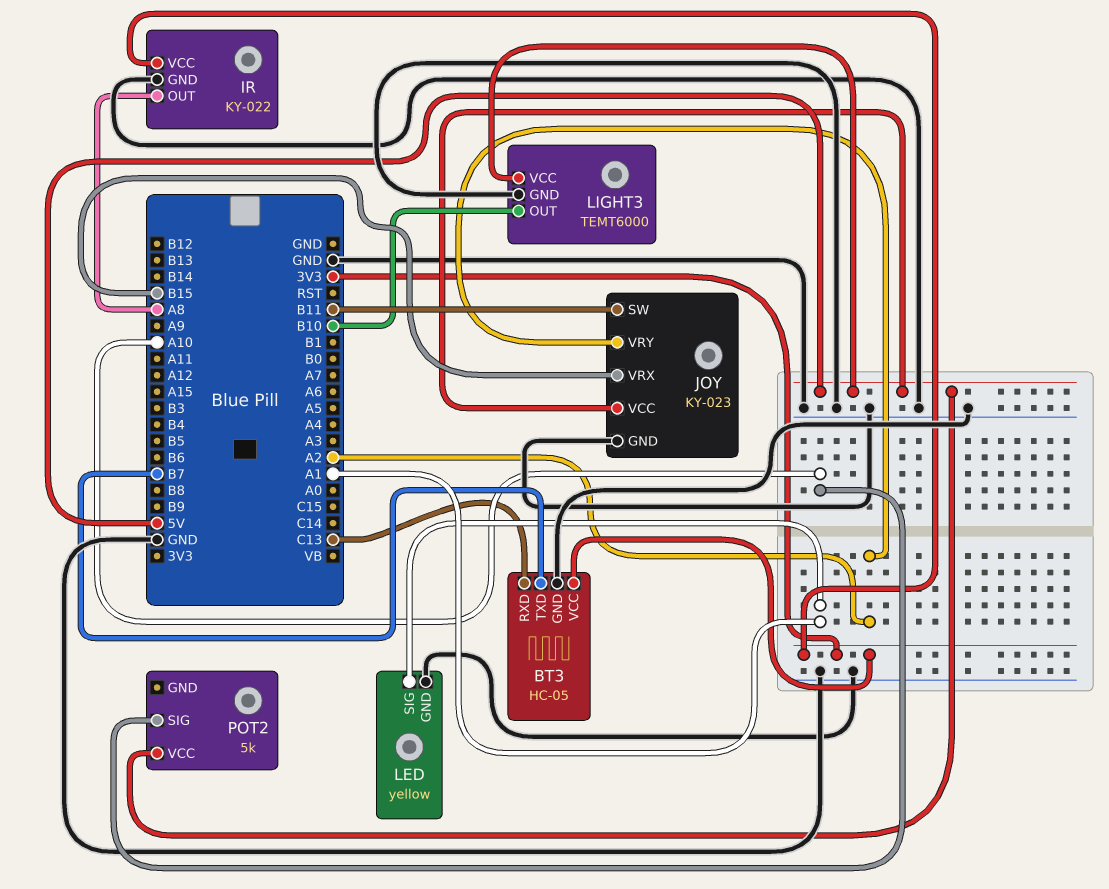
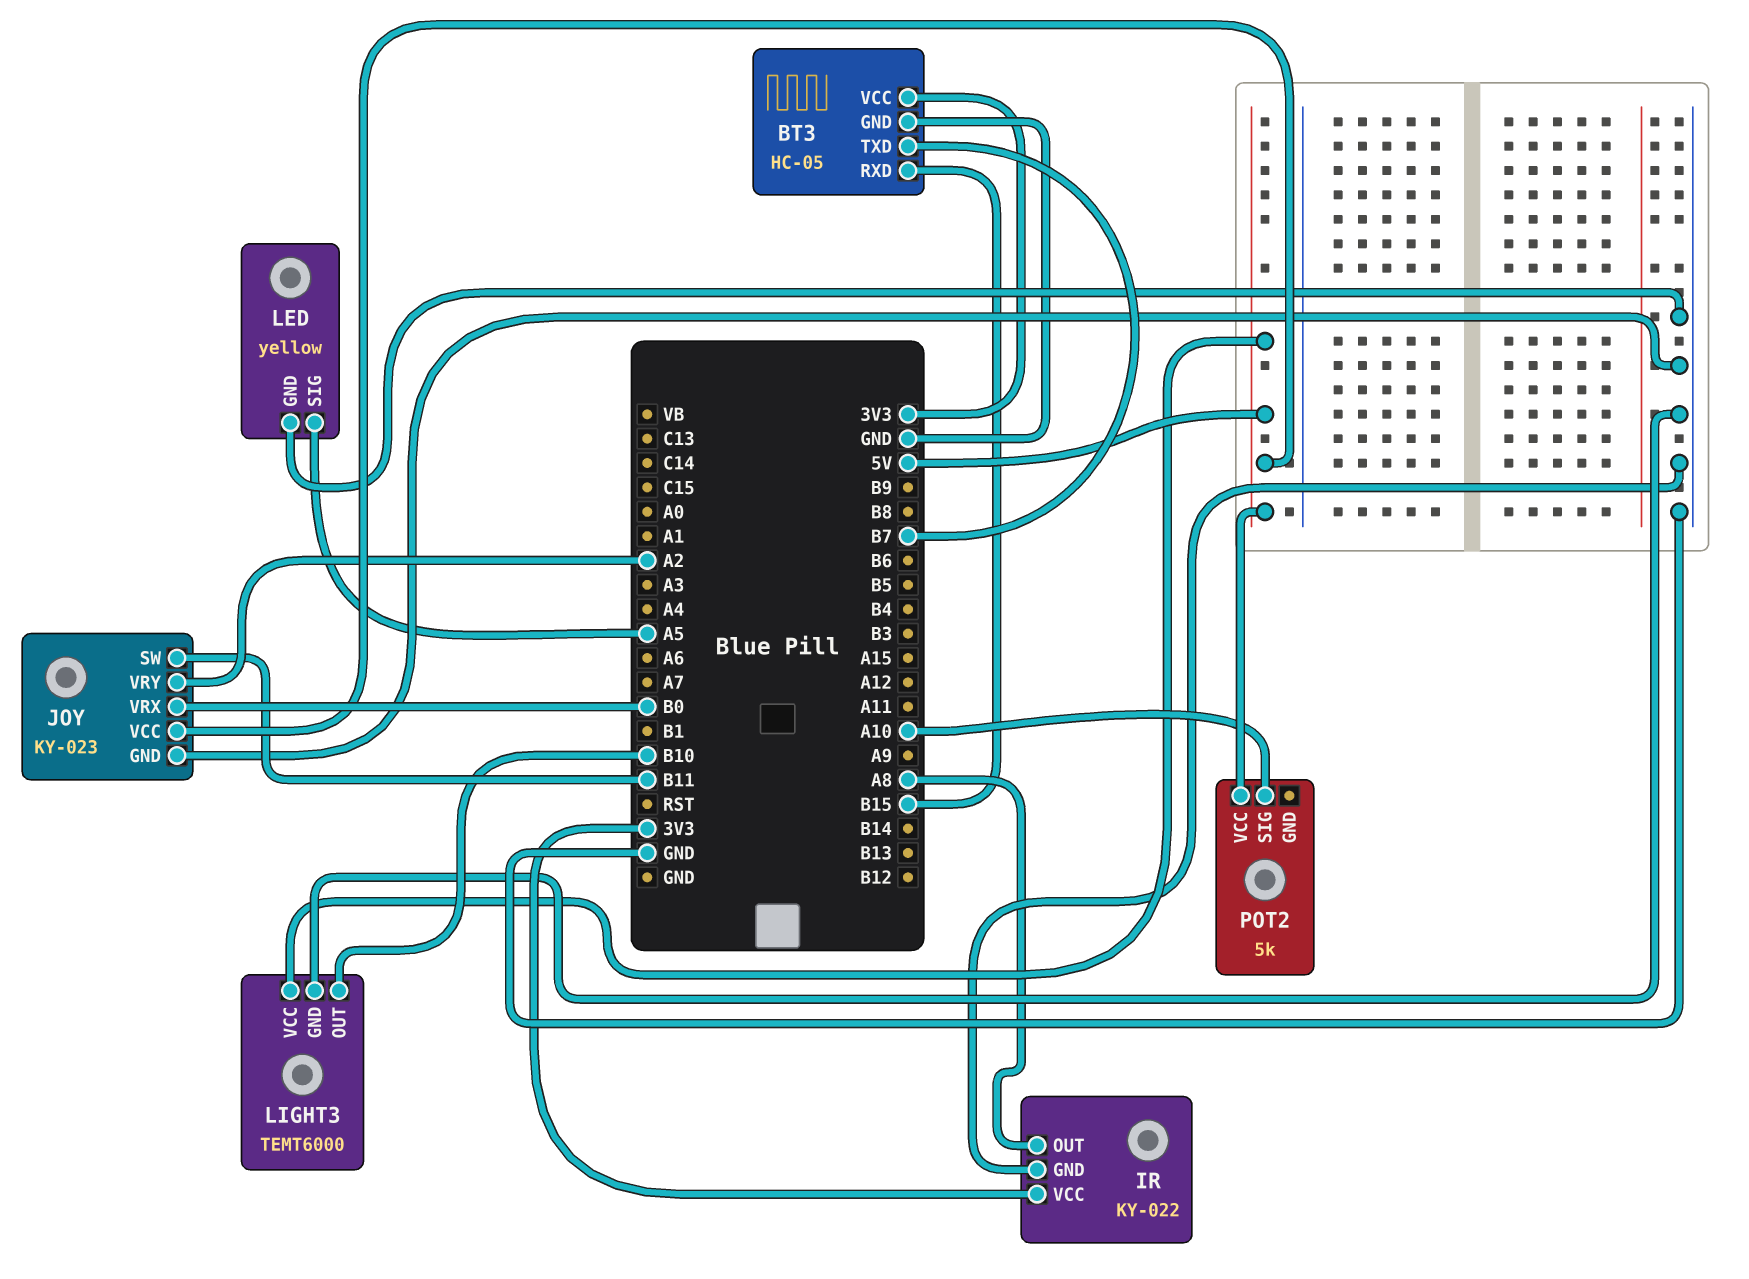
BT3 pin RXD: C13 -> B15
JOY pin VRX: B15 -> B0
LED pin SIG: A1 -> A5

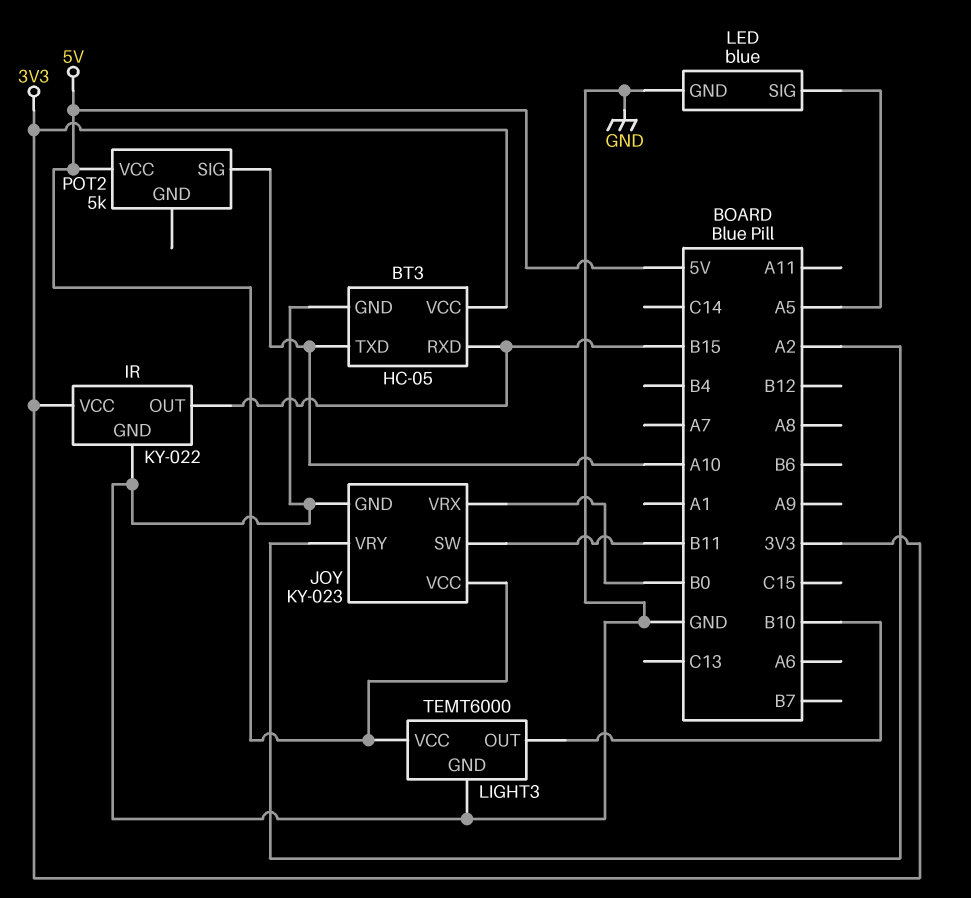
BT3 pin TXD: B7 -> A10
IR pin OUT: A8 -> B15
LED: yellow -> blue

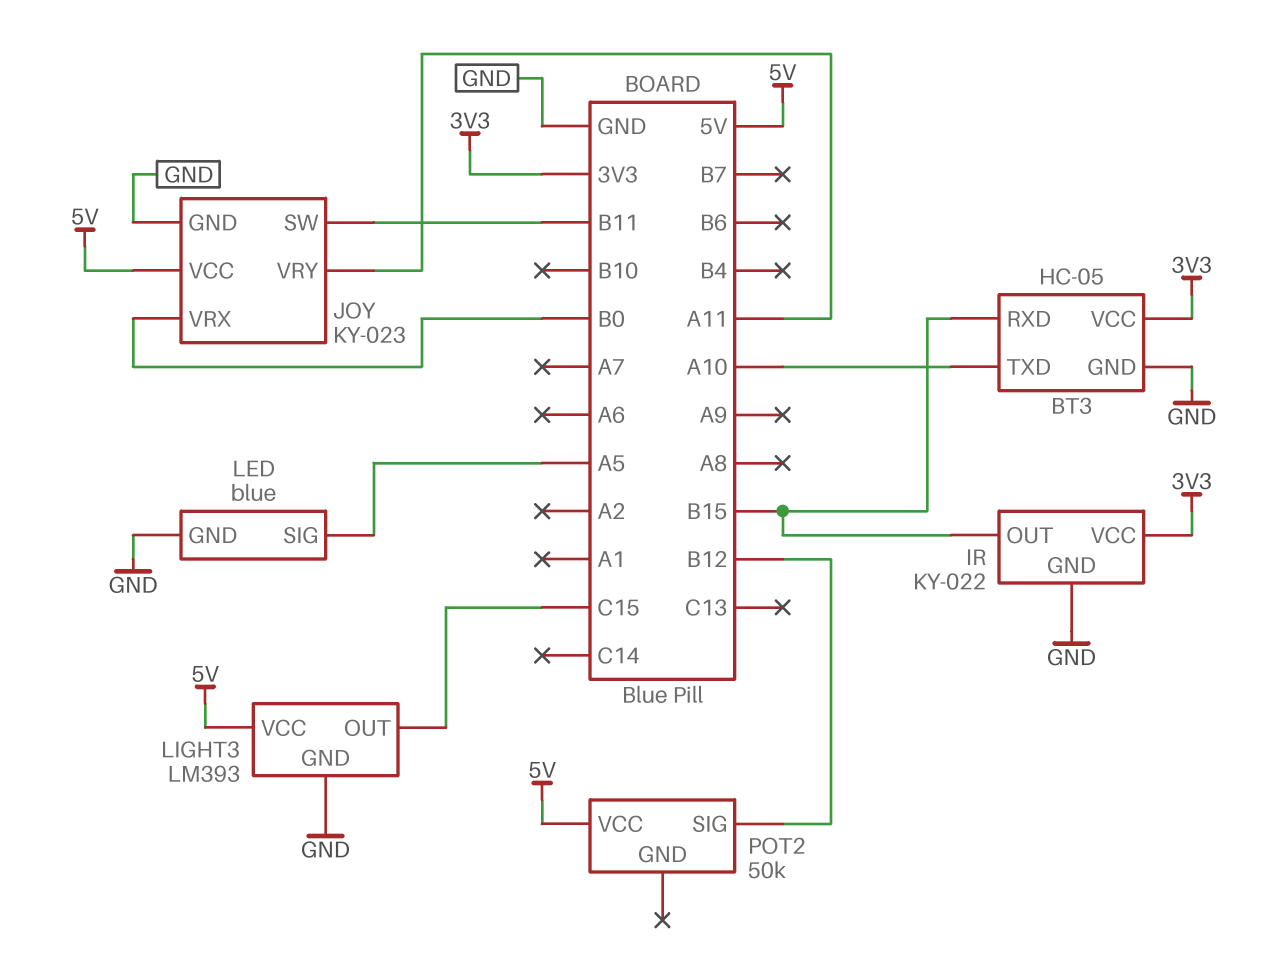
JOY pin VRY: A2 -> A11
LIGHT3: TEMT6000 -> LM393
LIGHT3 pin OUT: B10 -> C15
POT2: 5k -> 50k
POT2 pin SIG: A10 -> B12

